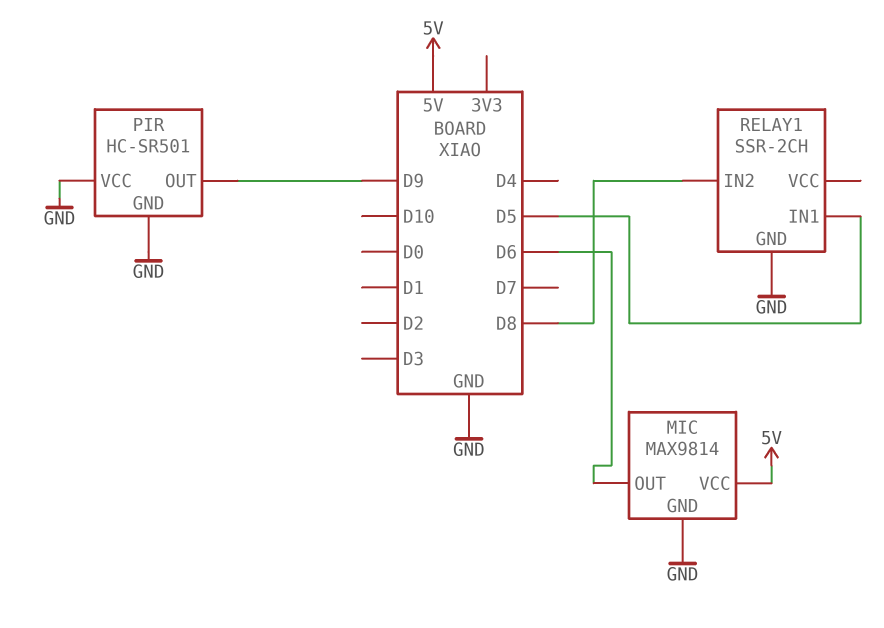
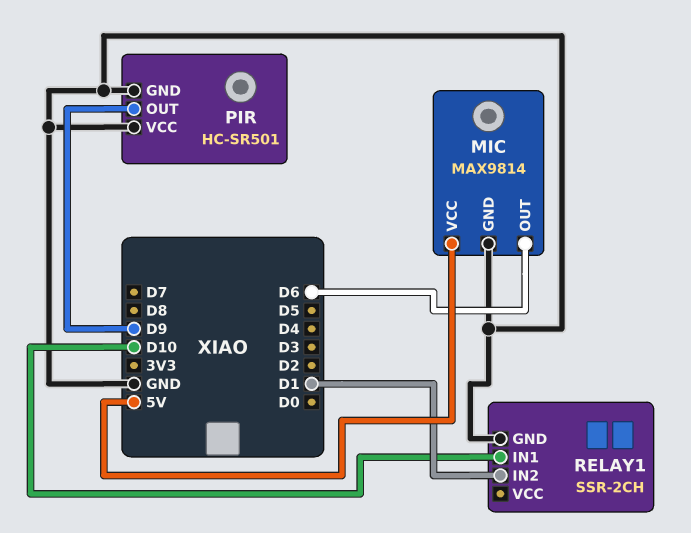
RELAY1 pin IN1: D5 -> D10
RELAY1 pin IN2: D8 -> D1

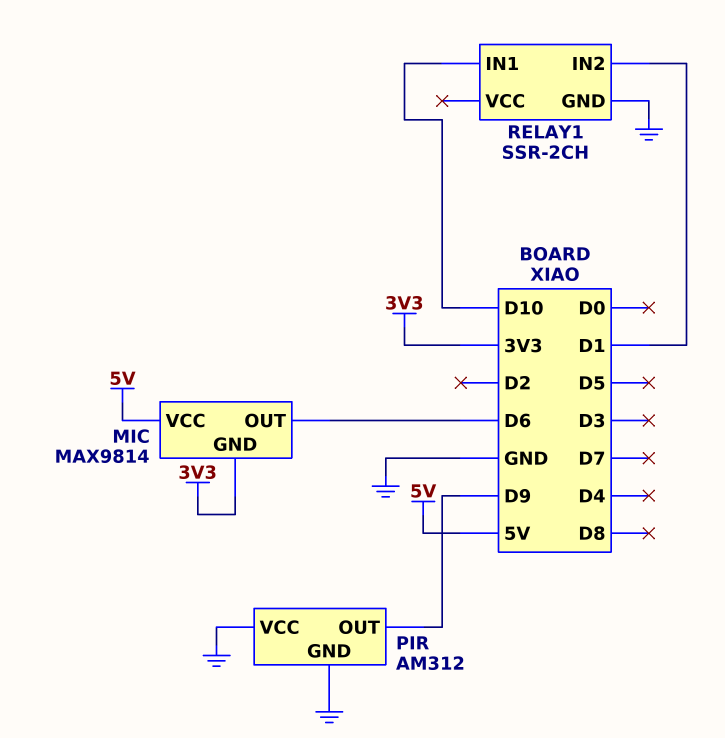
MIC pin GND: GND -> 3V3
PIR: HC-SR501 -> AM312

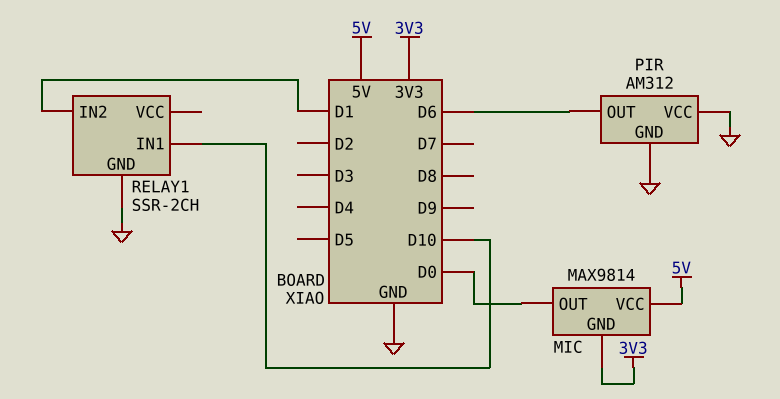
MIC pin OUT: D6 -> D0
PIR pin OUT: D9 -> D6

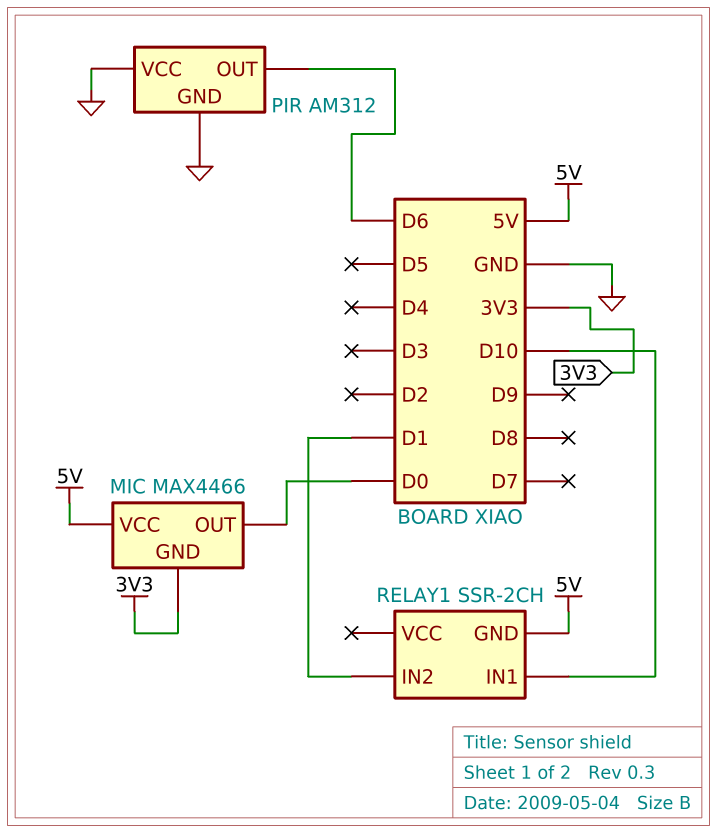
MIC: MAX9814 -> MAX4466
RELAY1 pin GND: GND -> 5V

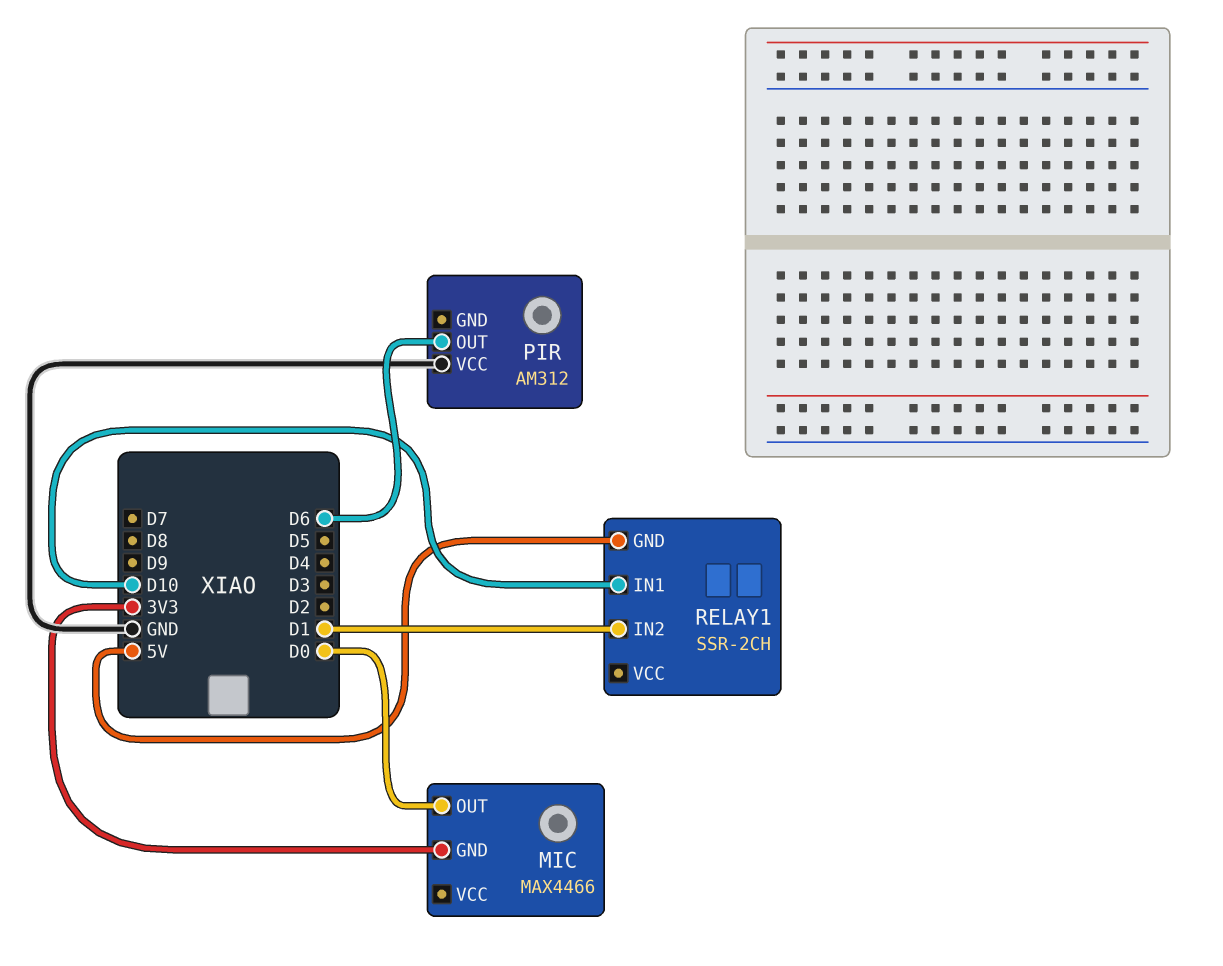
MIC pin VCC: 5V -> none
PIR pin GND: GND -> none

